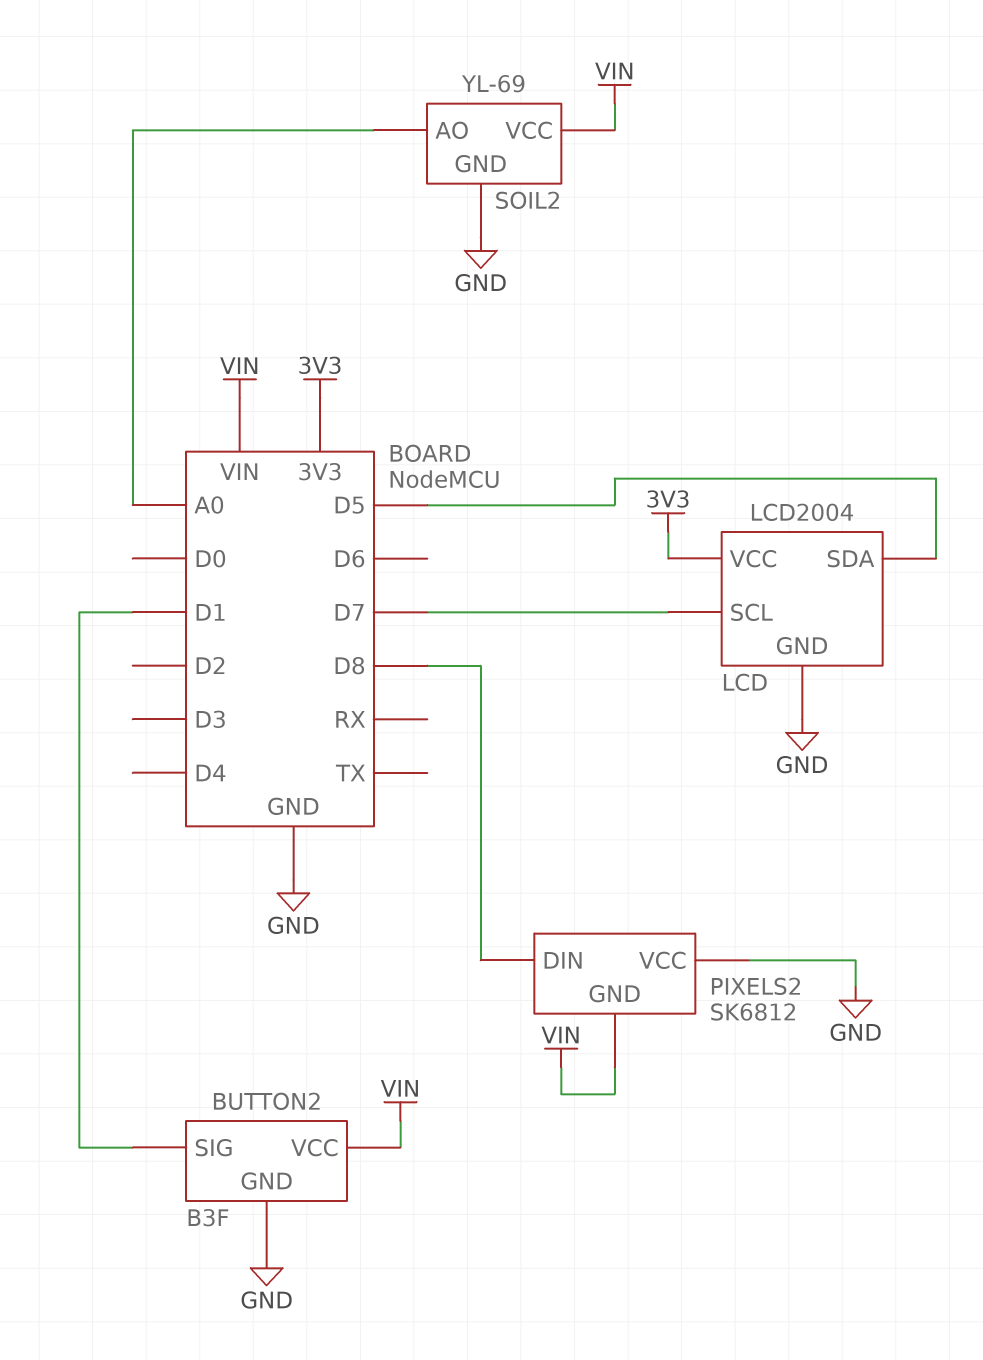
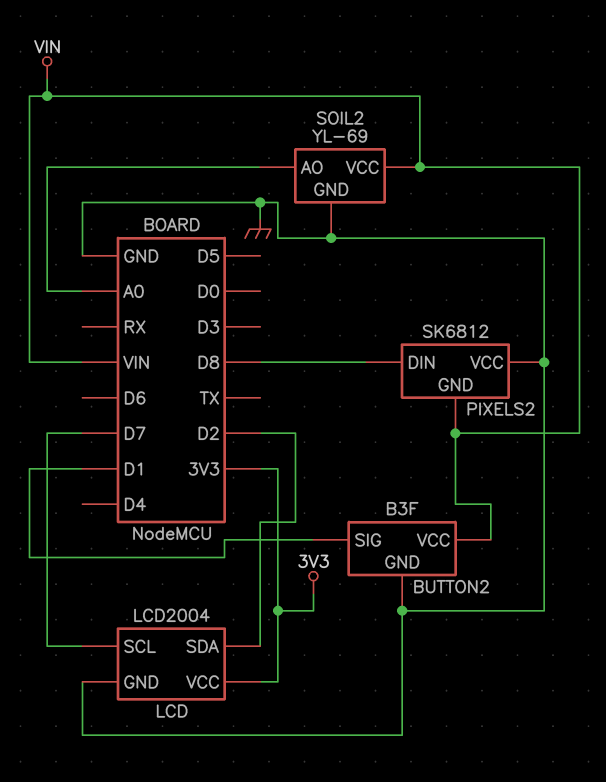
LCD pin SDA: D5 -> D2

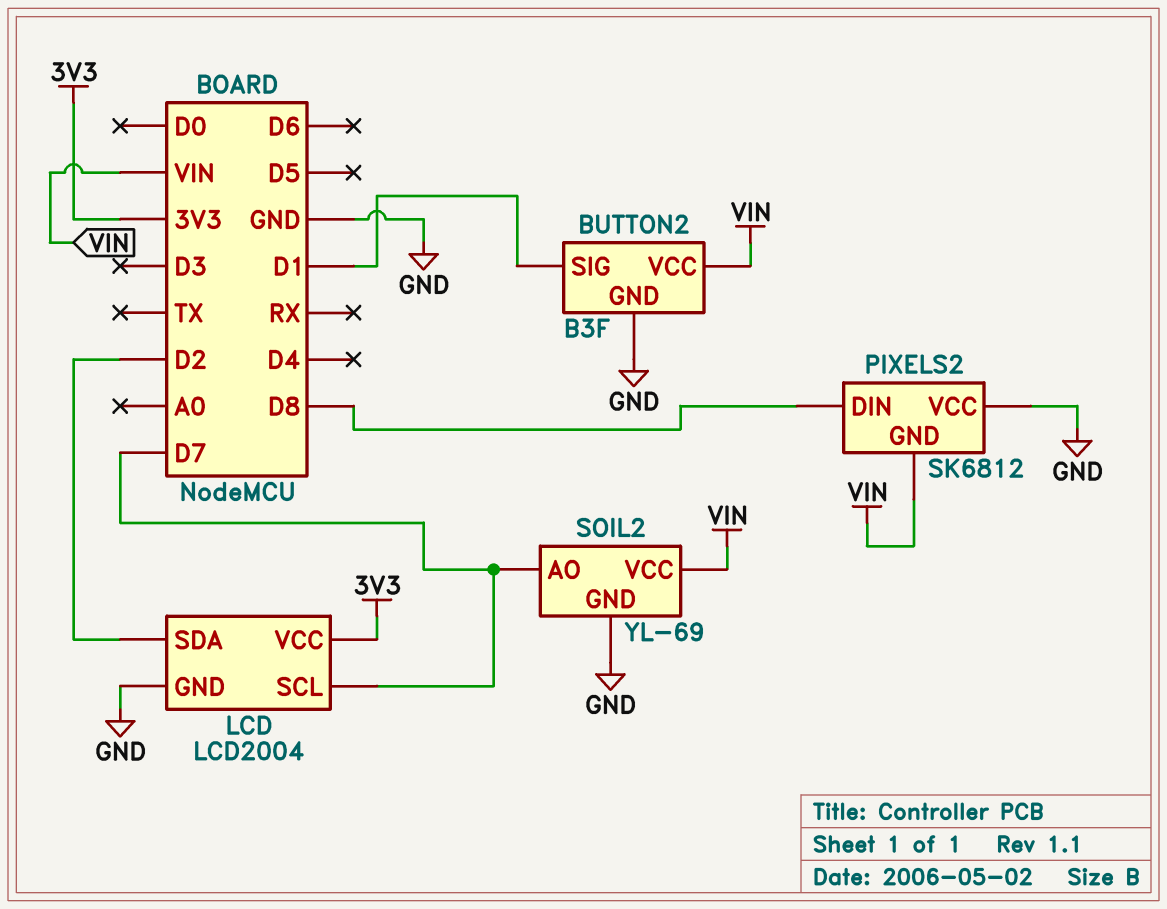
SOIL2 pin AO: A0 -> D7

